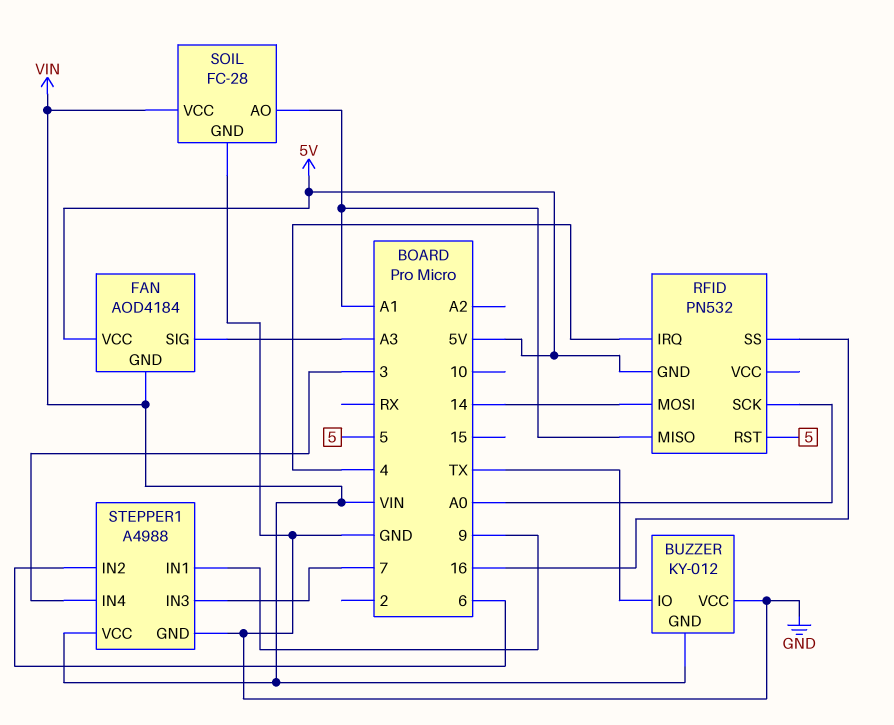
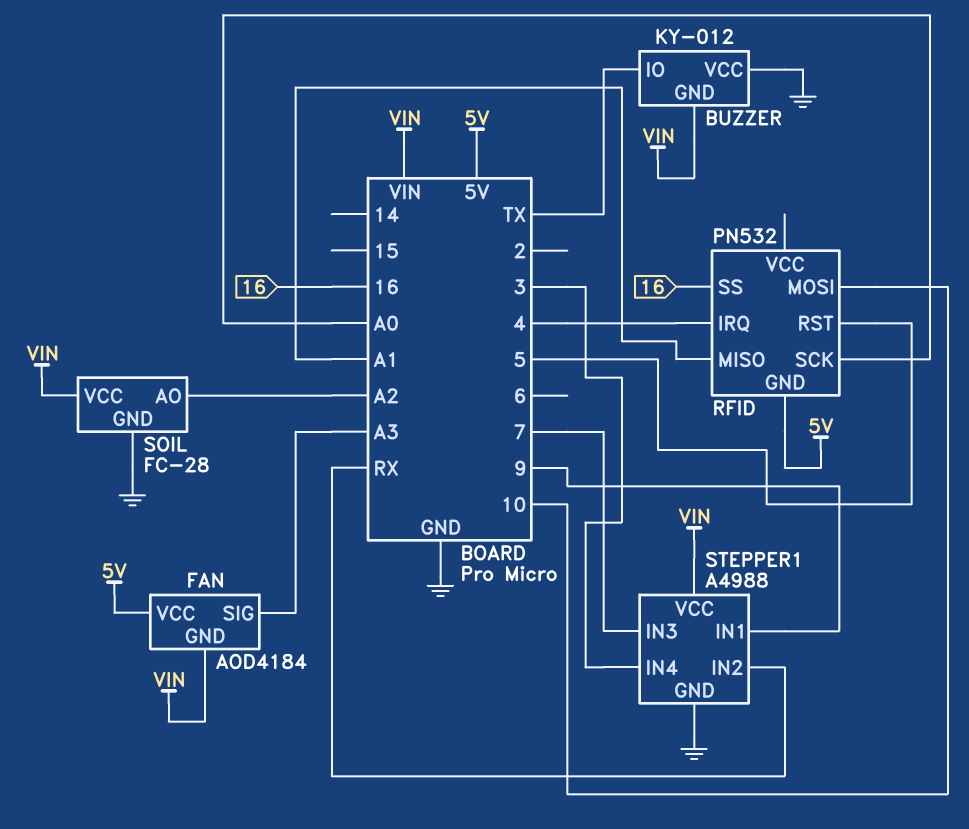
RFID pin MOSI: 14 -> 10
SOIL pin AO: A1 -> A2
STEPPER1 pin IN2: 6 -> RX

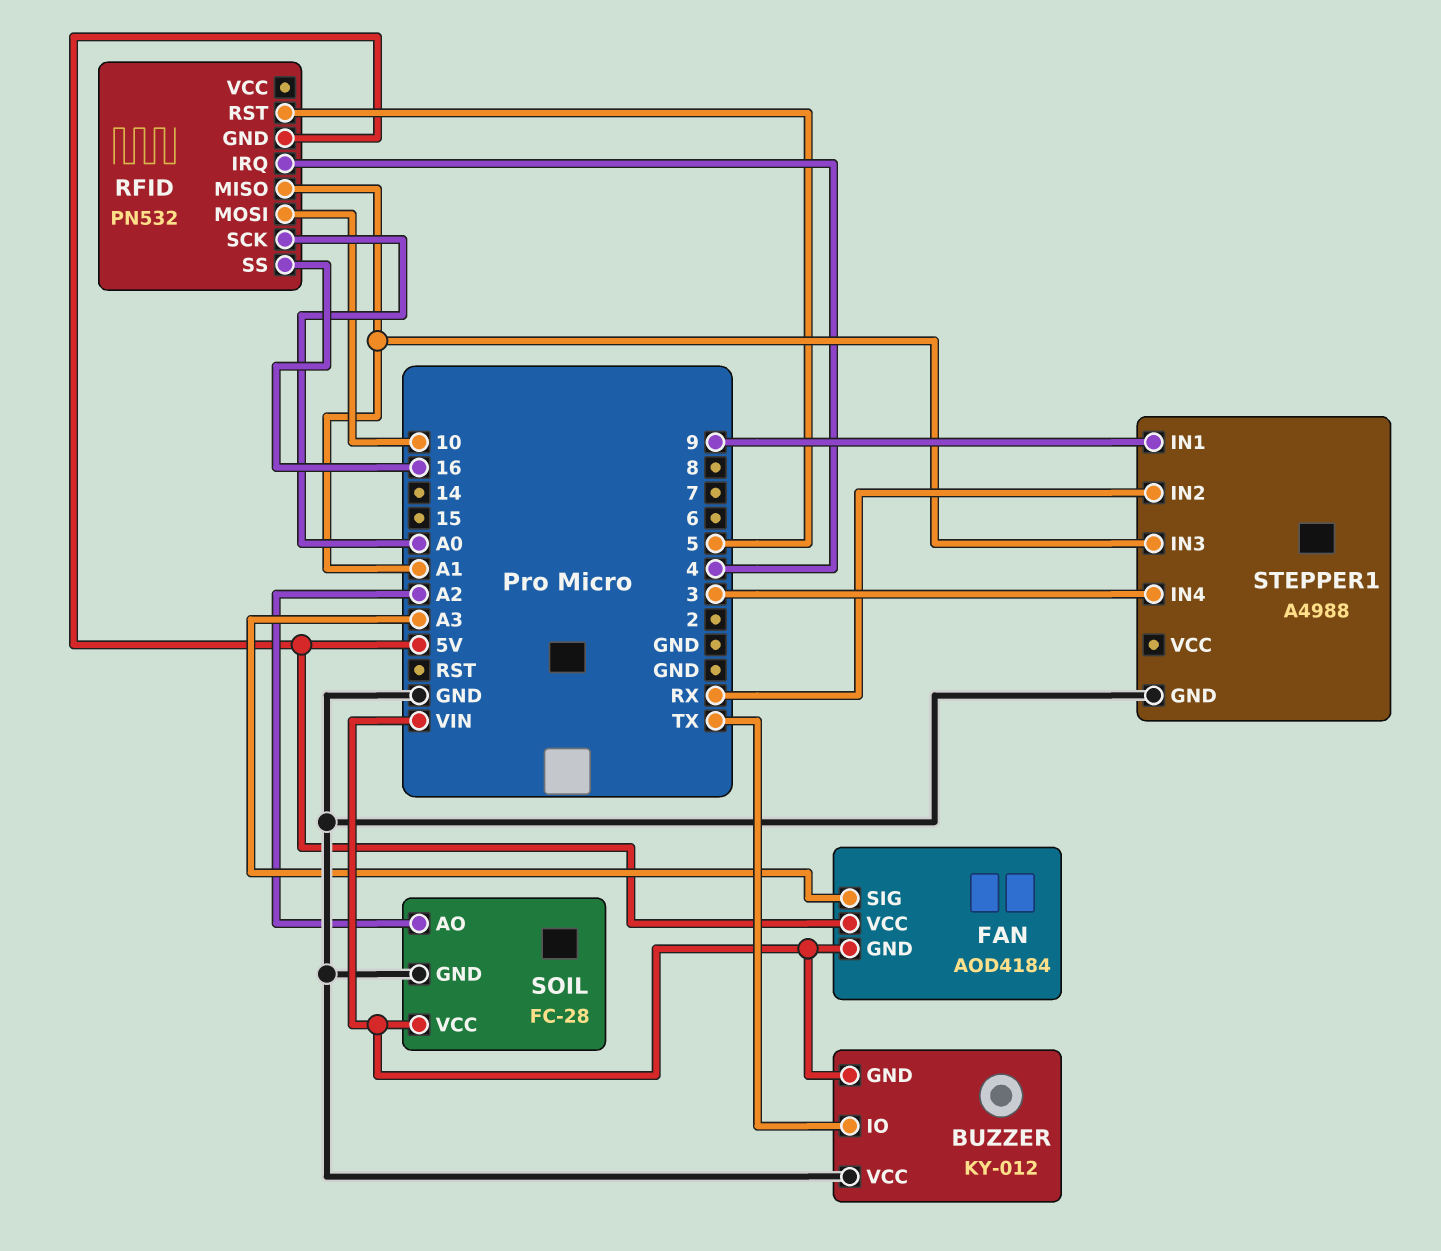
STEPPER1 pin IN3: 7 -> A1
STEPPER1 pin VCC: VIN -> none

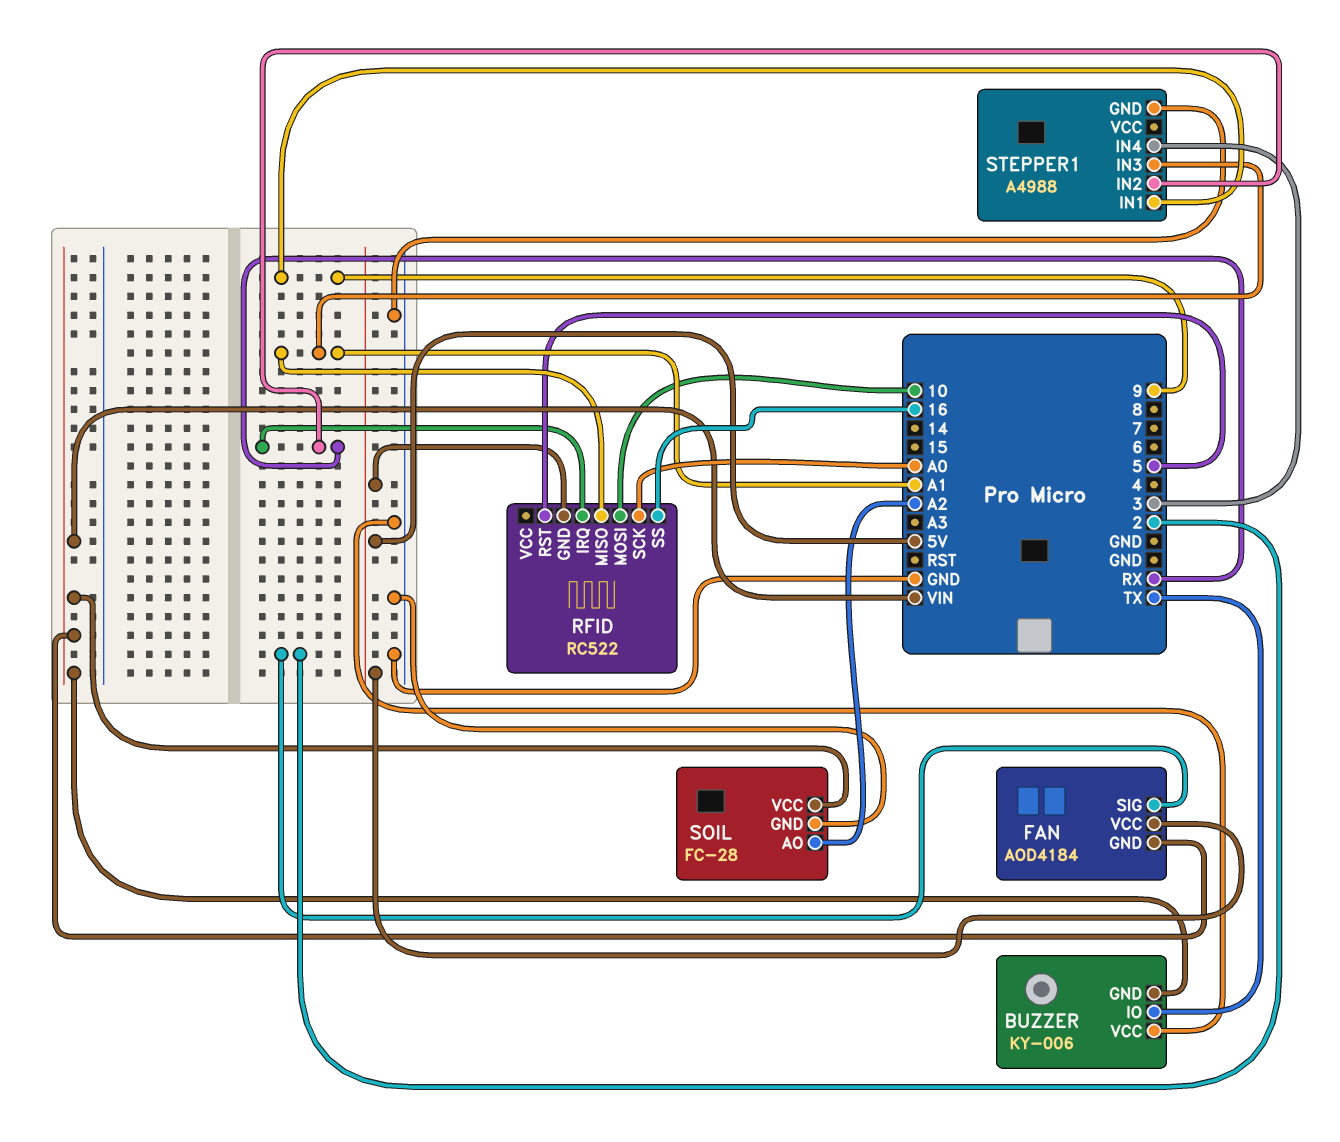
BUZZER: KY-012 -> KY-006
FAN pin SIG: A3 -> 2
RFID: PN532 -> RC522
RFID pin IRQ: 4 -> RX

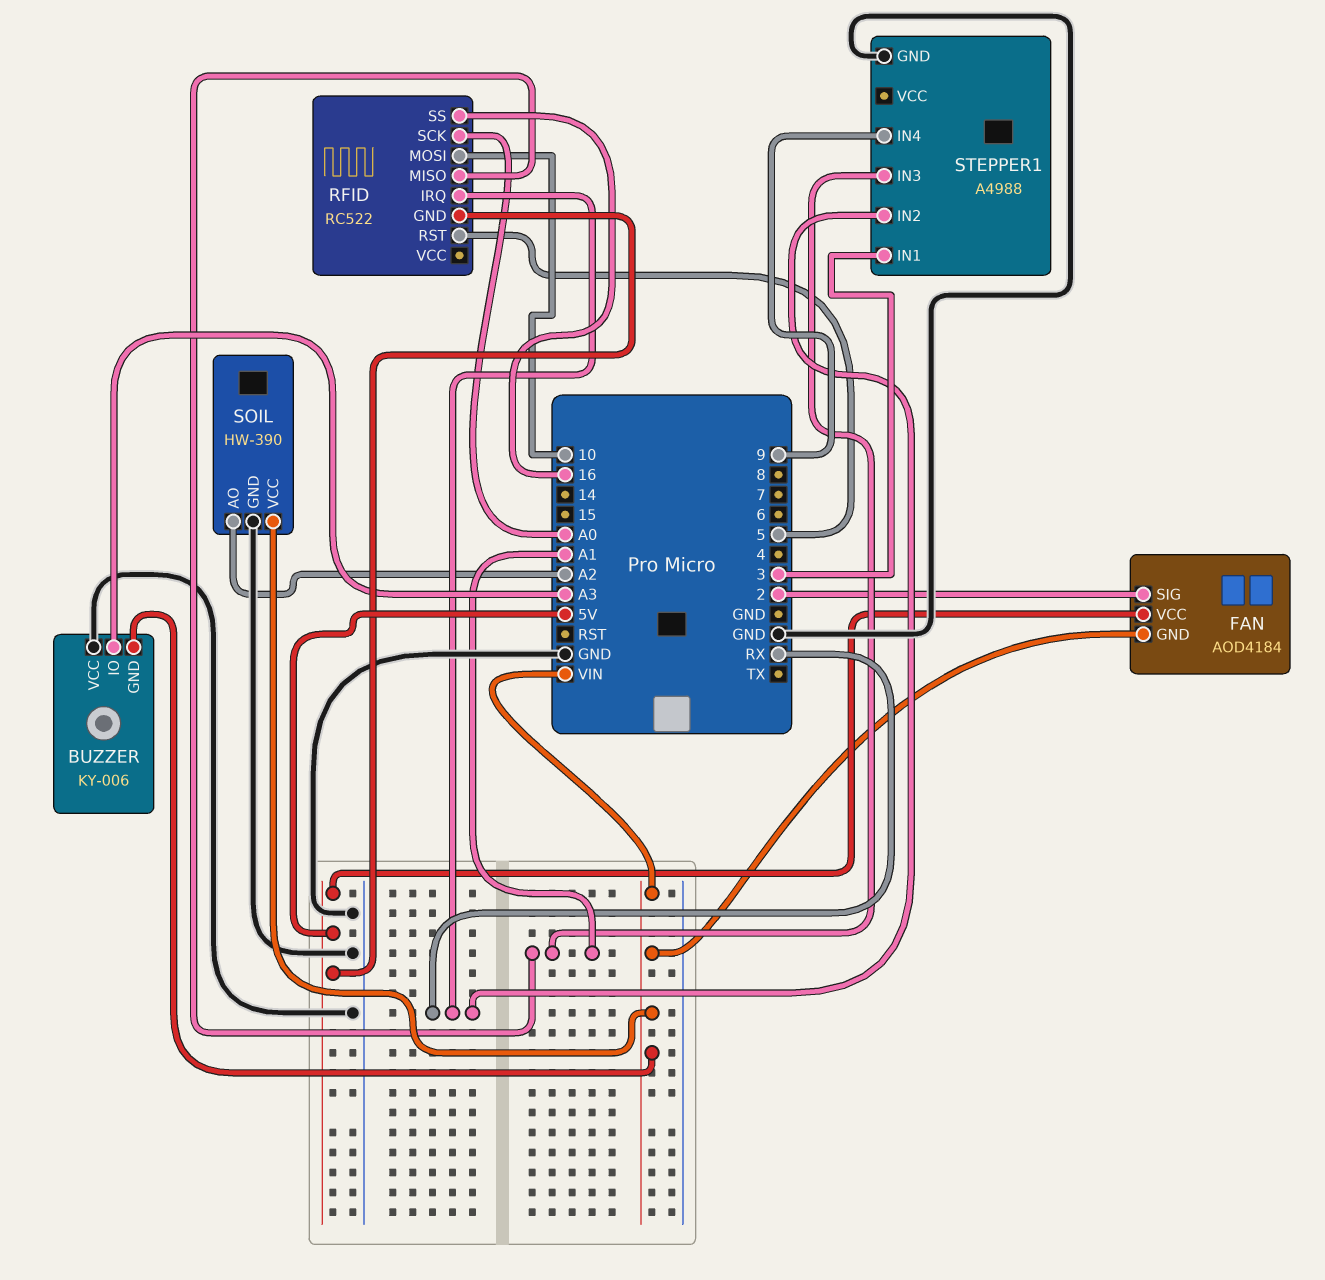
BUZZER pin IO: TX -> A3
SOIL: FC-28 -> HW-390
STEPPER1 pin IN1: 9 -> 3
STEPPER1 pin IN4: 3 -> 9

